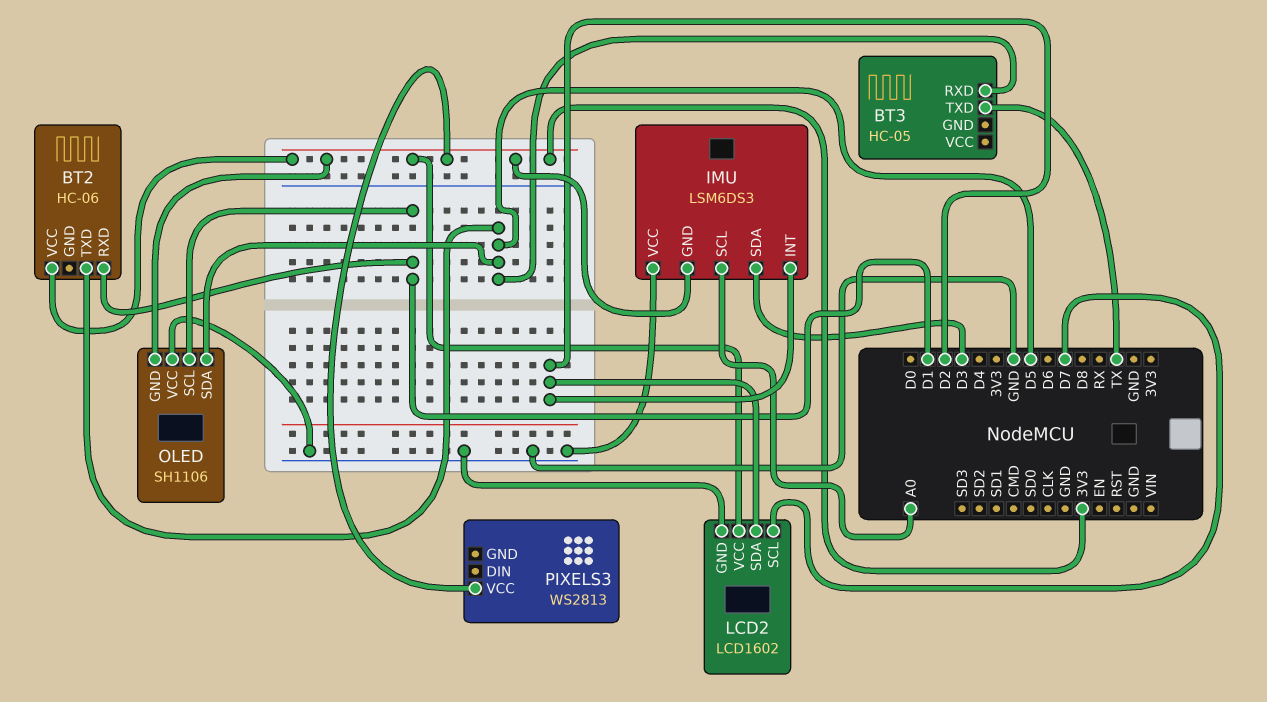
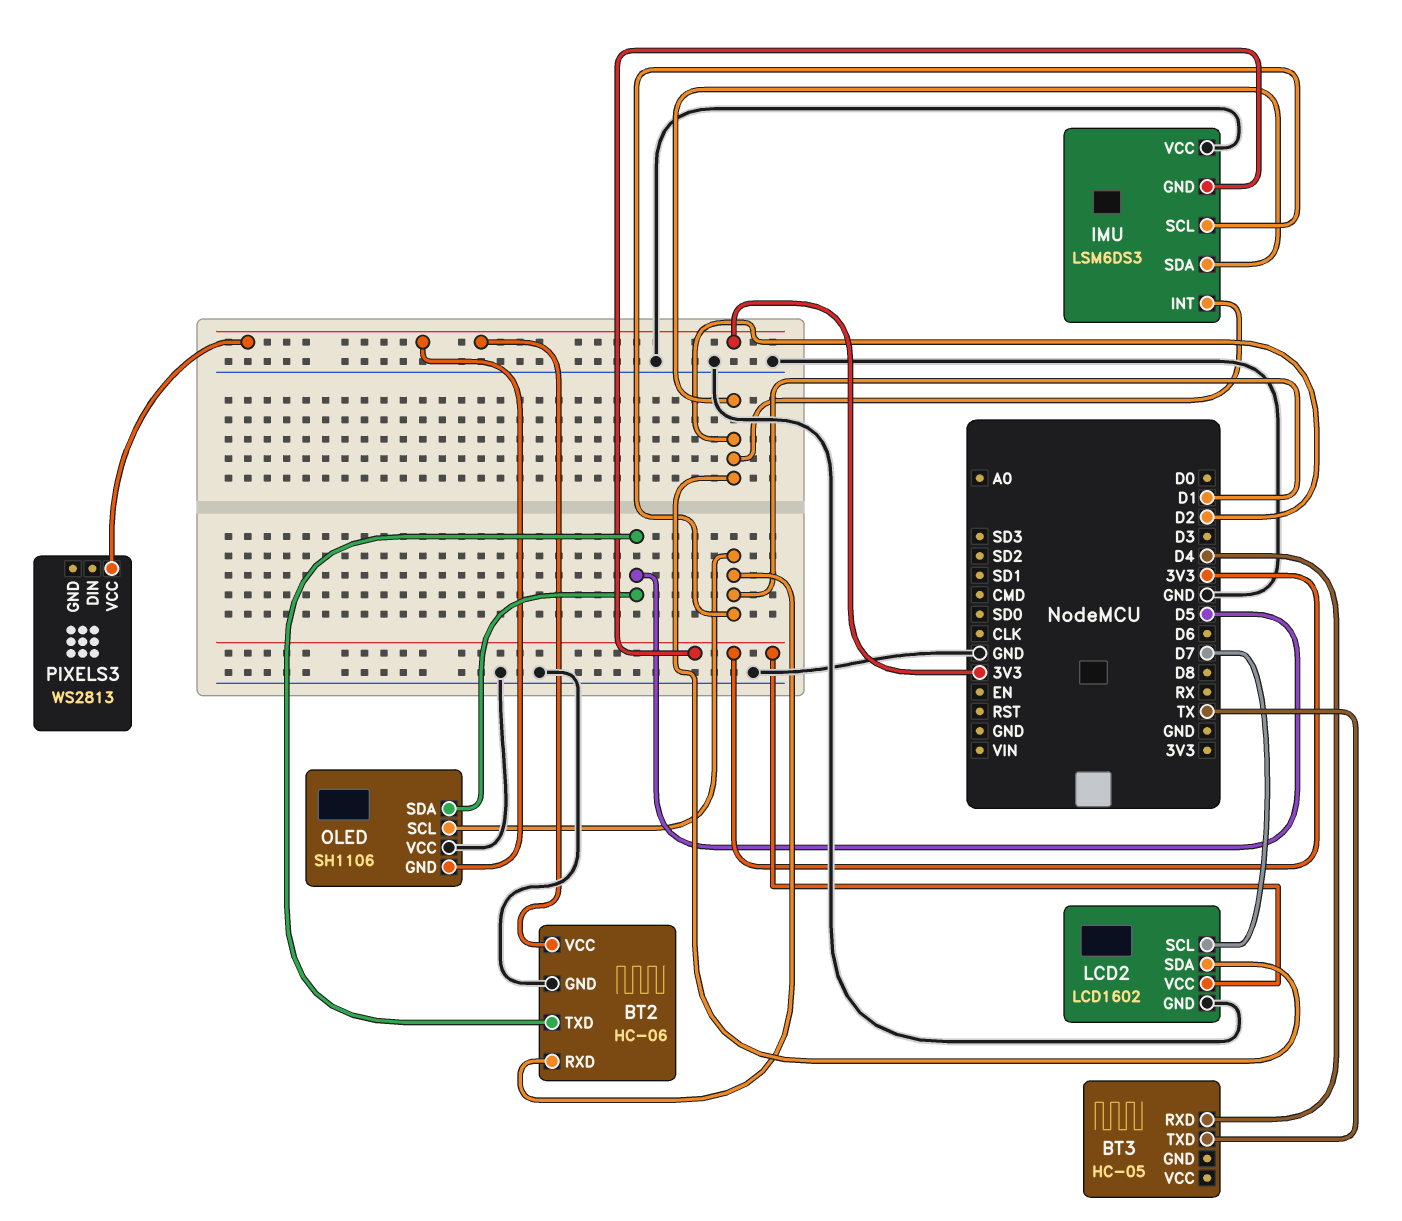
BT2 pin GND: none -> GND
BT3 pin RXD: D5 -> D4
IMU pin SCL: A0 -> D1
IMU pin SDA: D3 -> D2

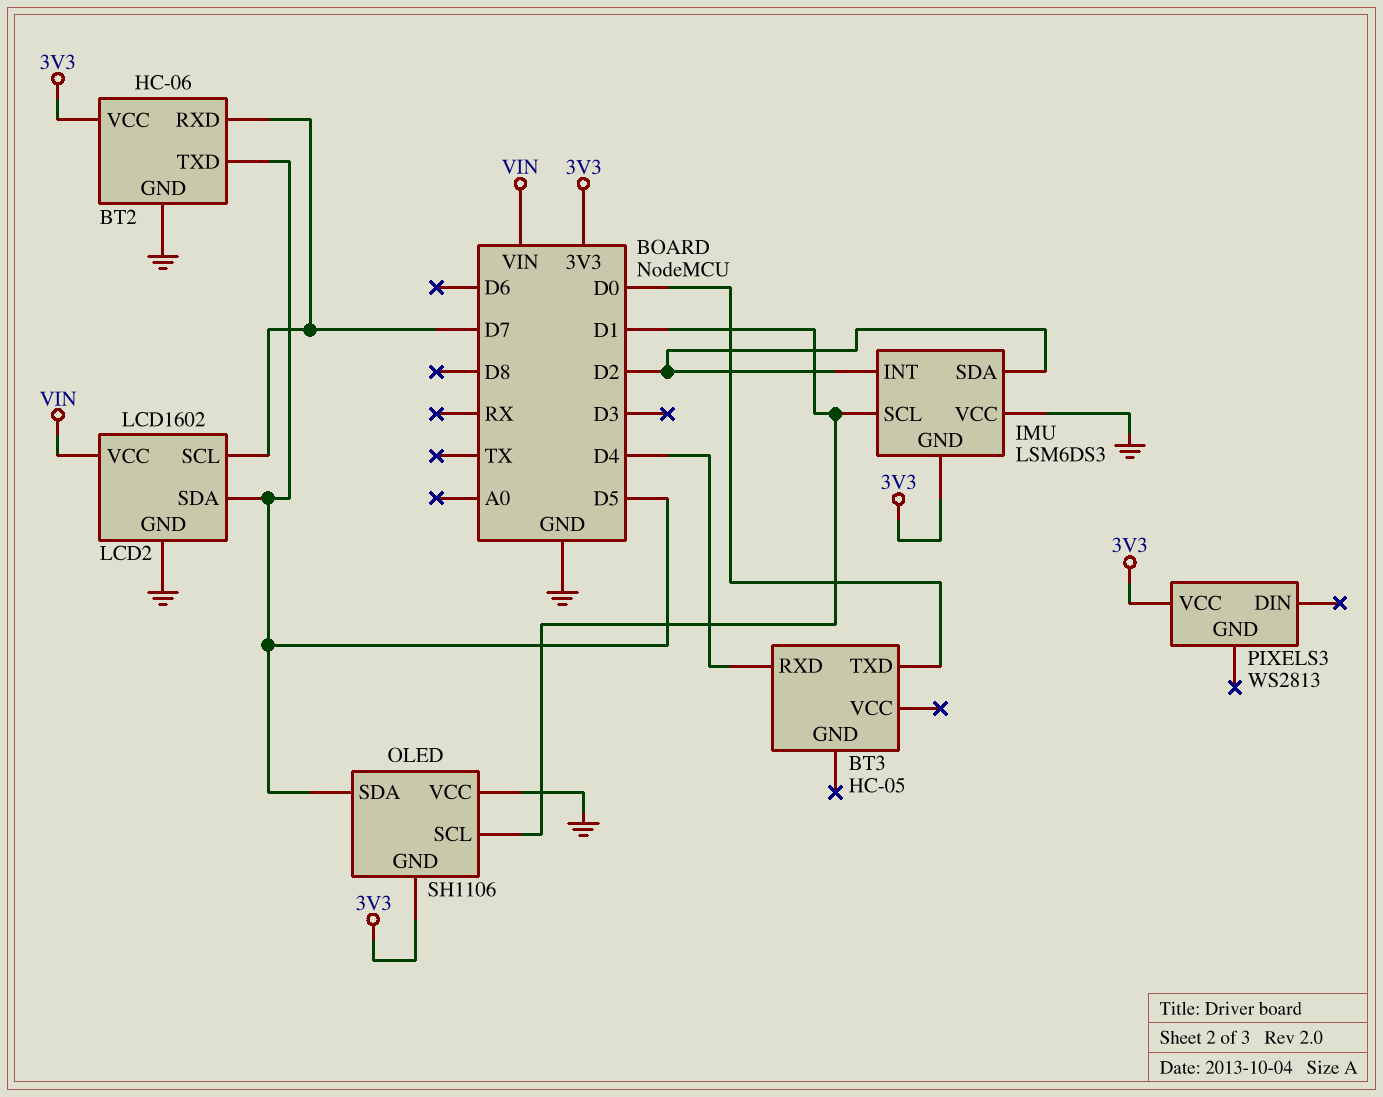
BT2 pin RXD: D1 -> D7
BT3 pin TXD: TX -> D0
LCD2 pin SDA: D2 -> D5
LCD2 pin VCC: 3V3 -> VIN

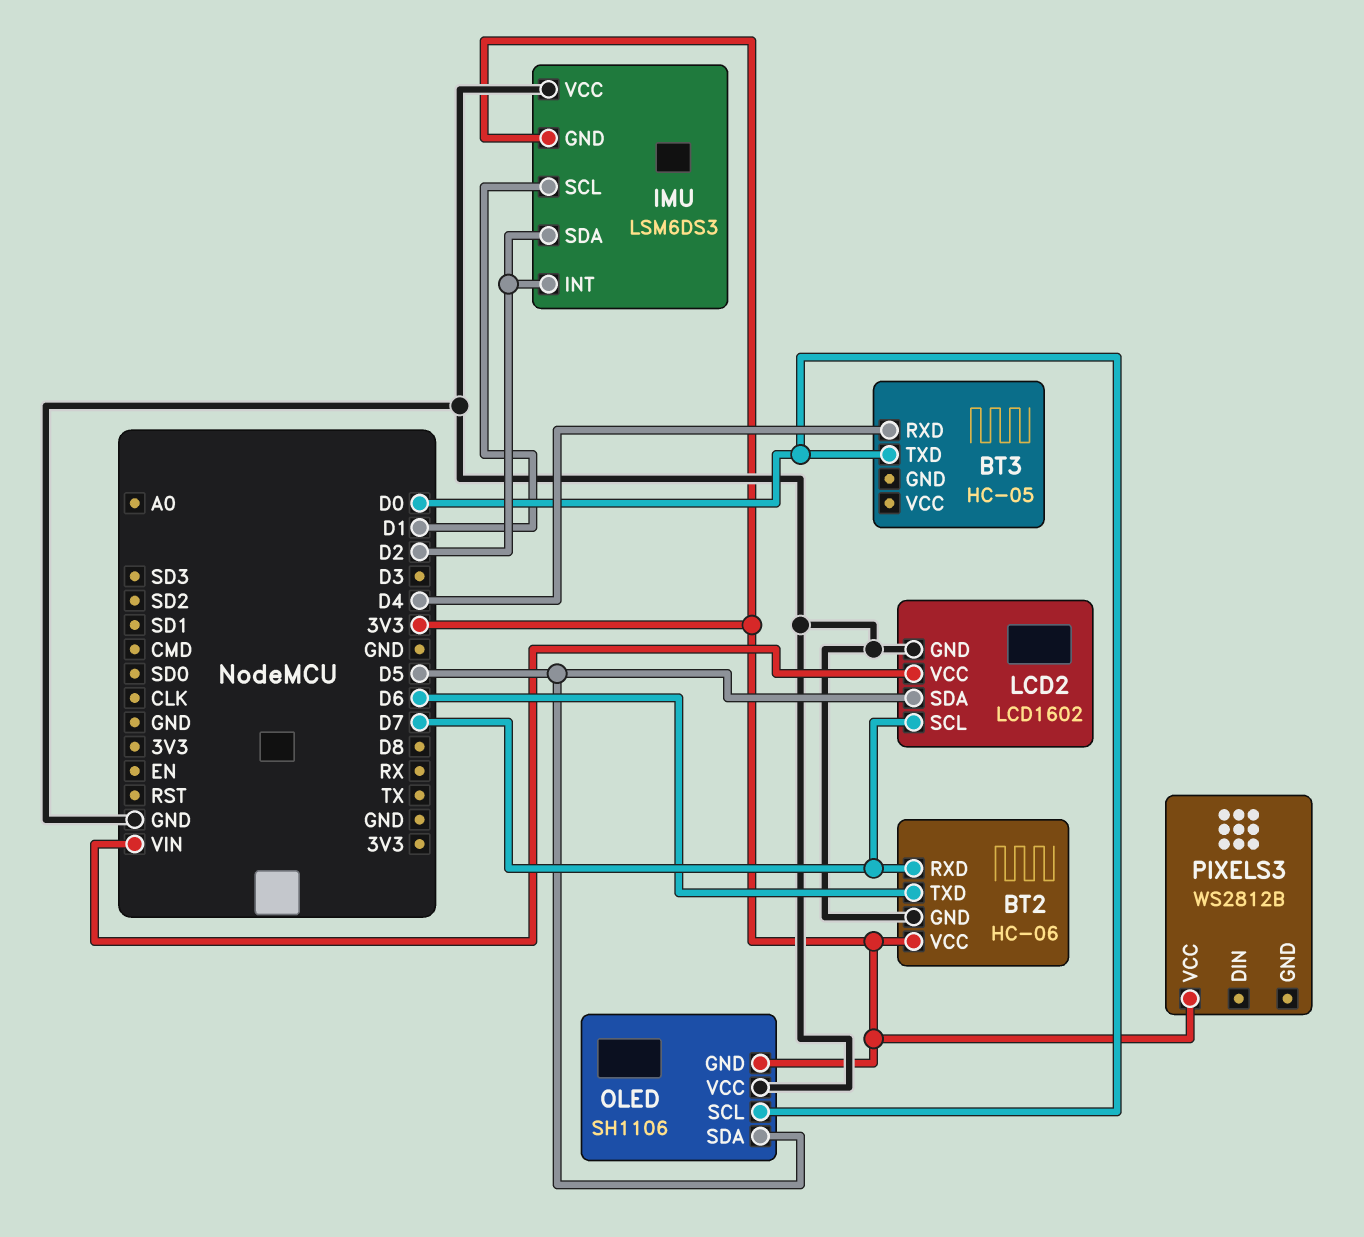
BT2 pin TXD: D5 -> D6
OLED pin SCL: D1 -> D0
PIXELS3: WS2813 -> WS2812B

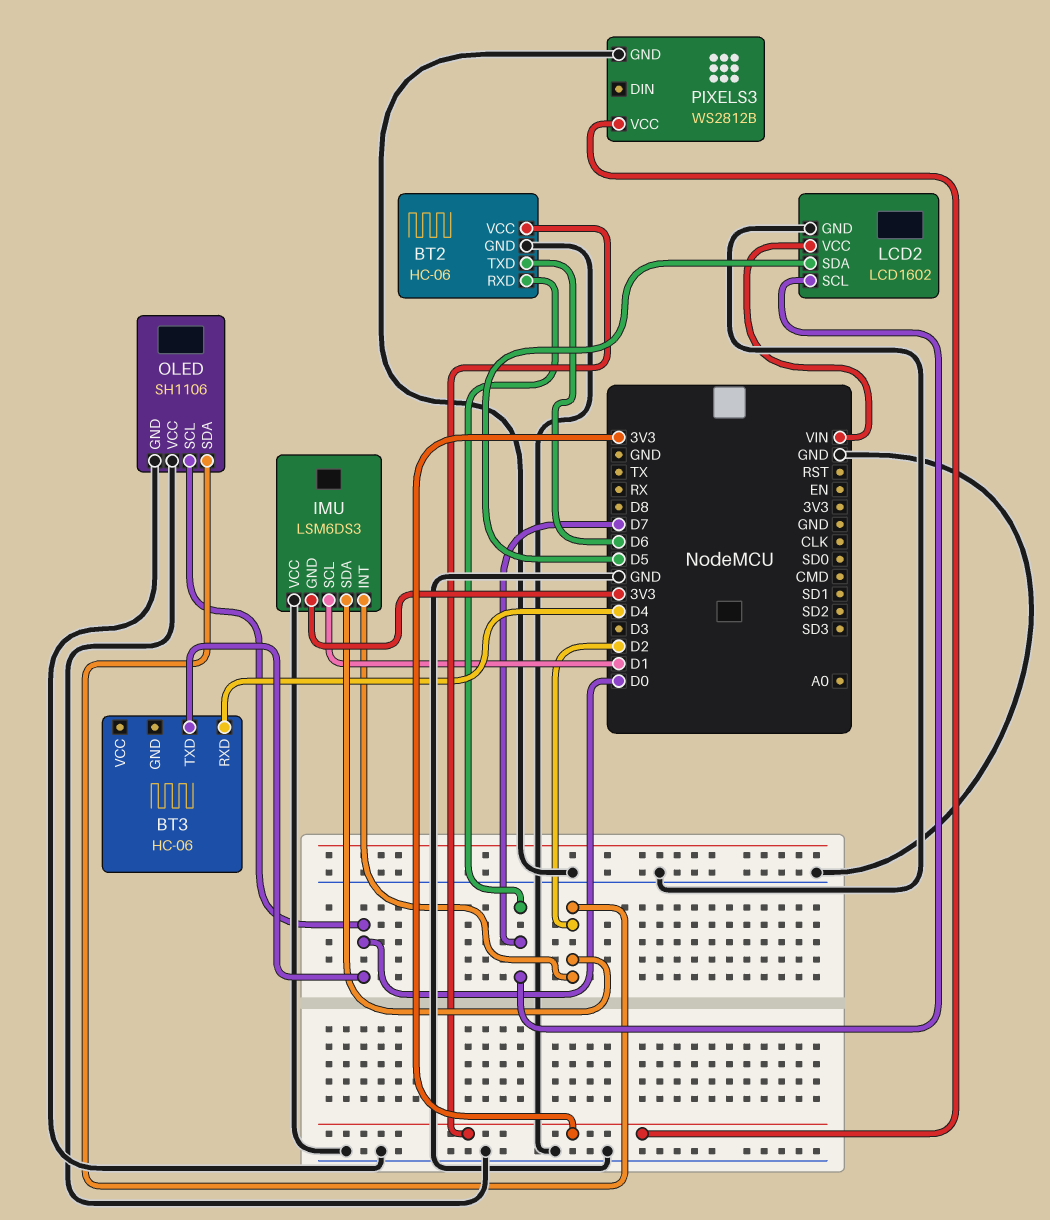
BT3: HC-05 -> HC-06
OLED pin GND: 3V3 -> GND
OLED pin SDA: D5 -> D2
PIXELS3 pin GND: none -> GND

